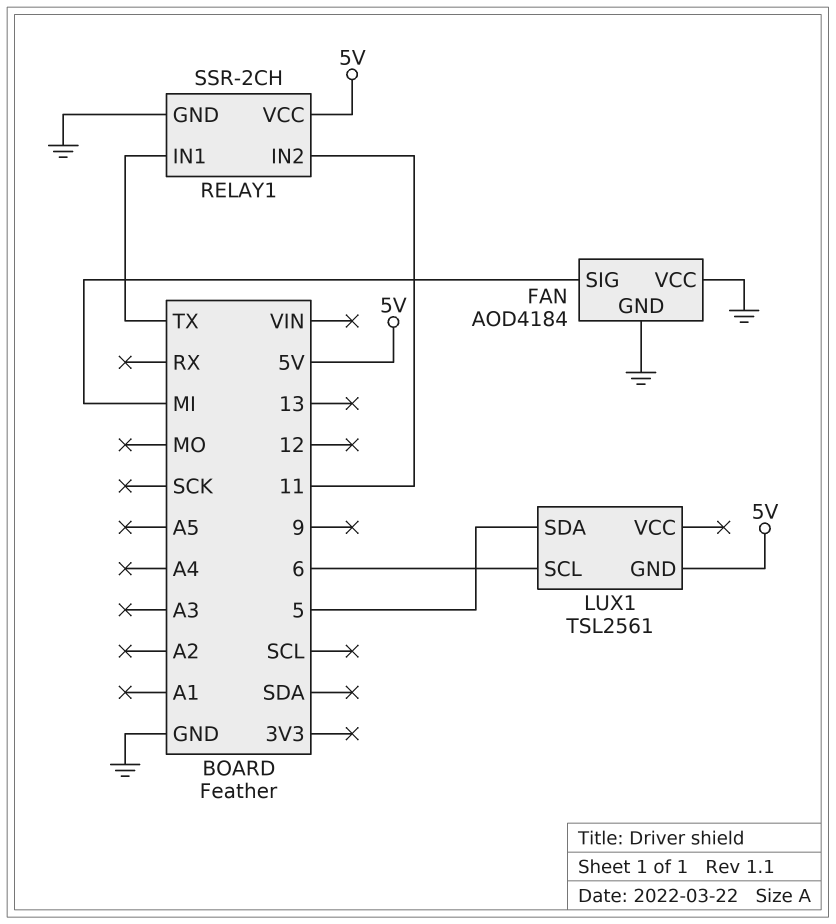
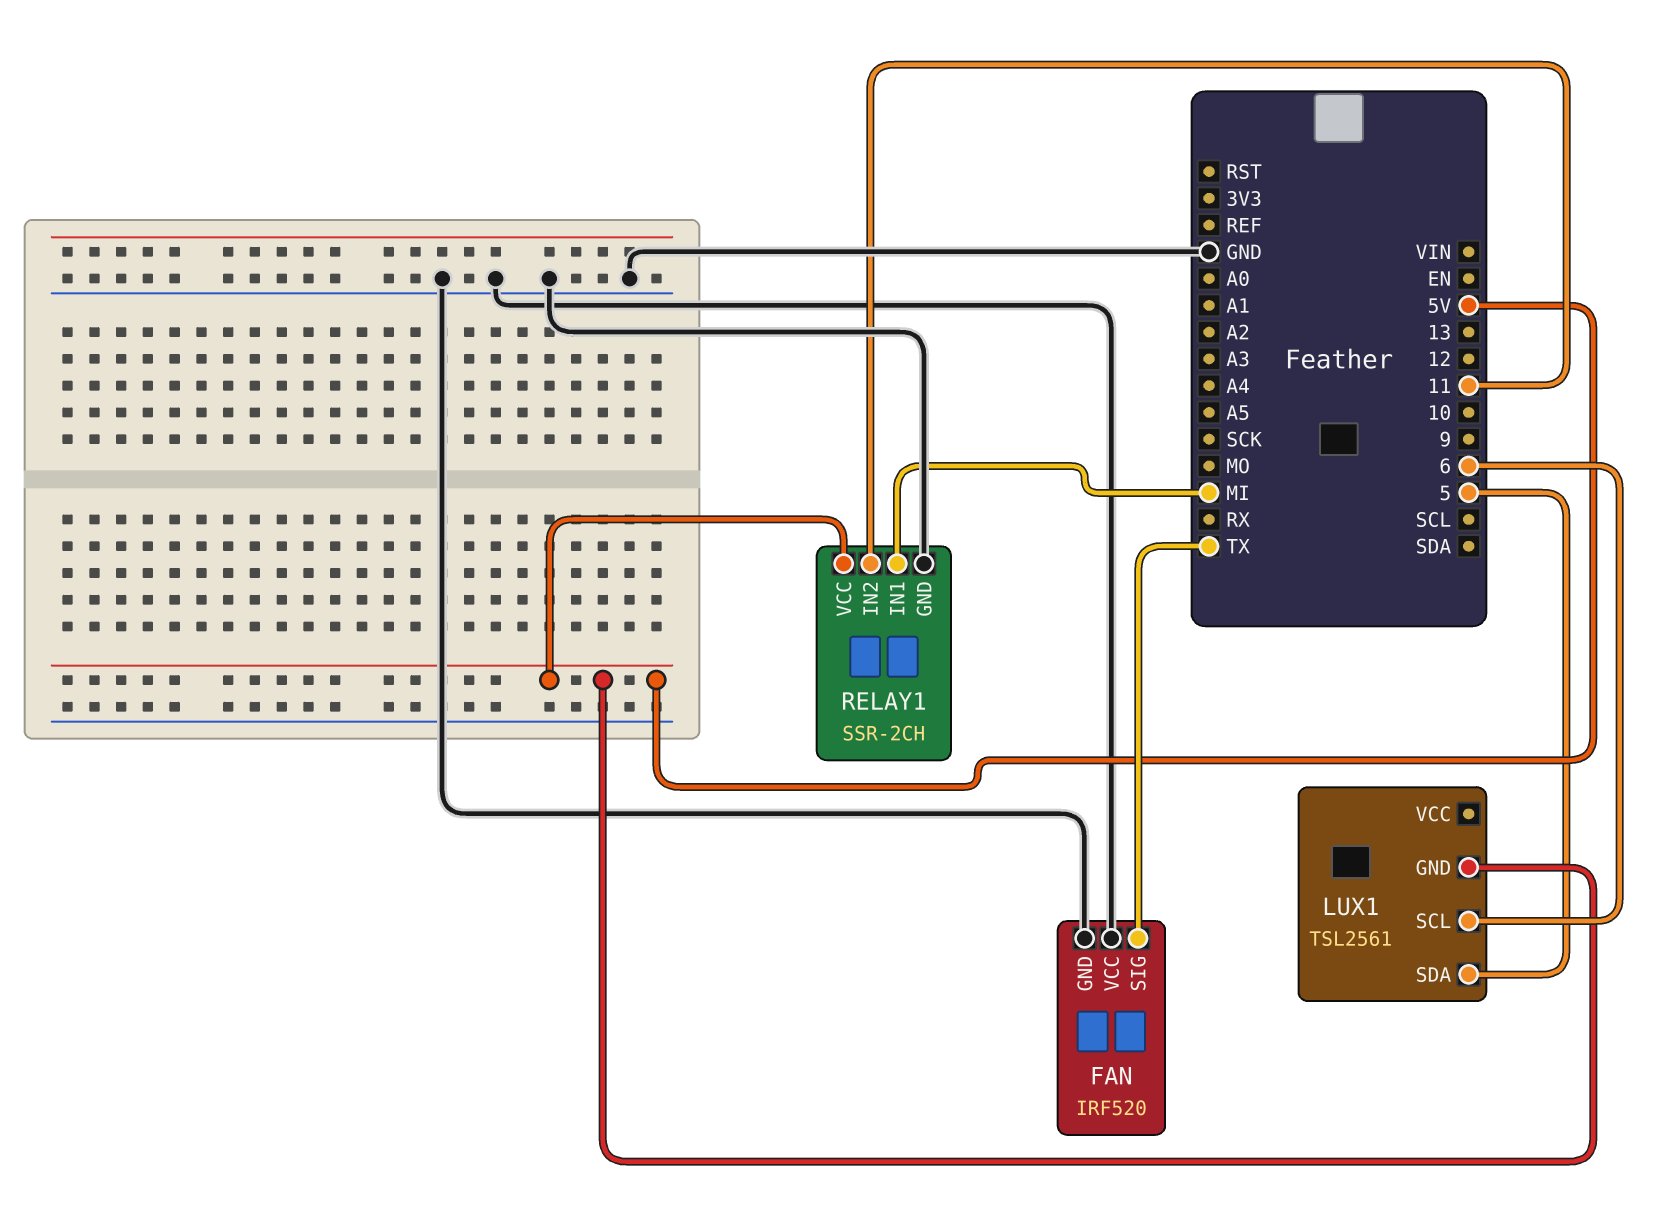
FAN: AOD4184 -> IRF520
FAN pin SIG: MI -> TX
RELAY1 pin IN1: TX -> MI

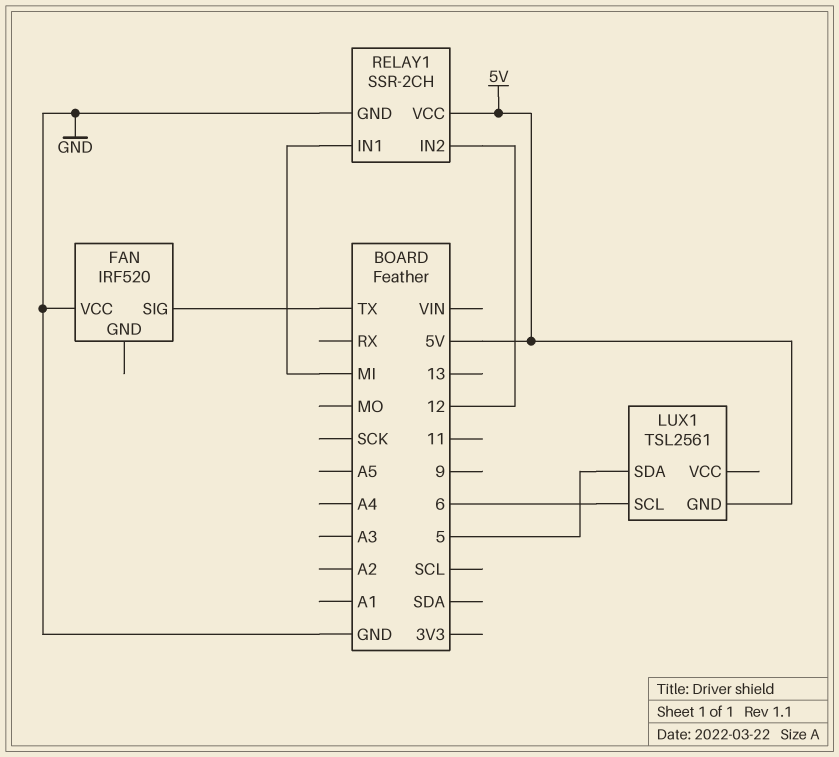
FAN pin GND: GND -> none
RELAY1 pin IN2: 11 -> 12

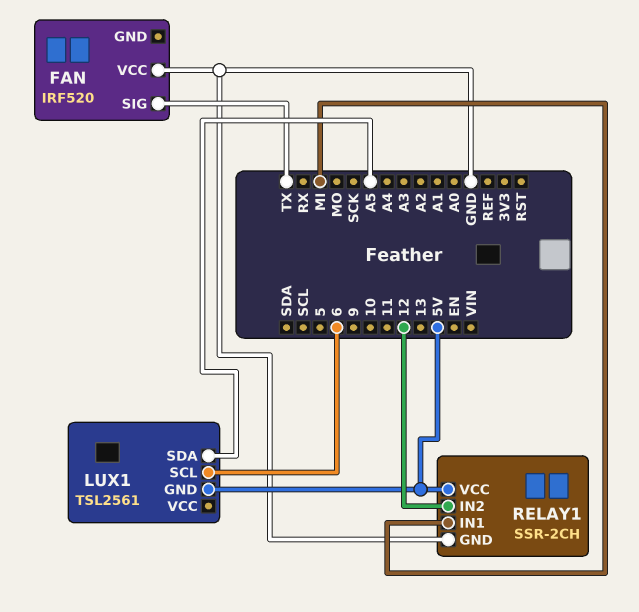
LUX1 pin SDA: 5 -> A5

